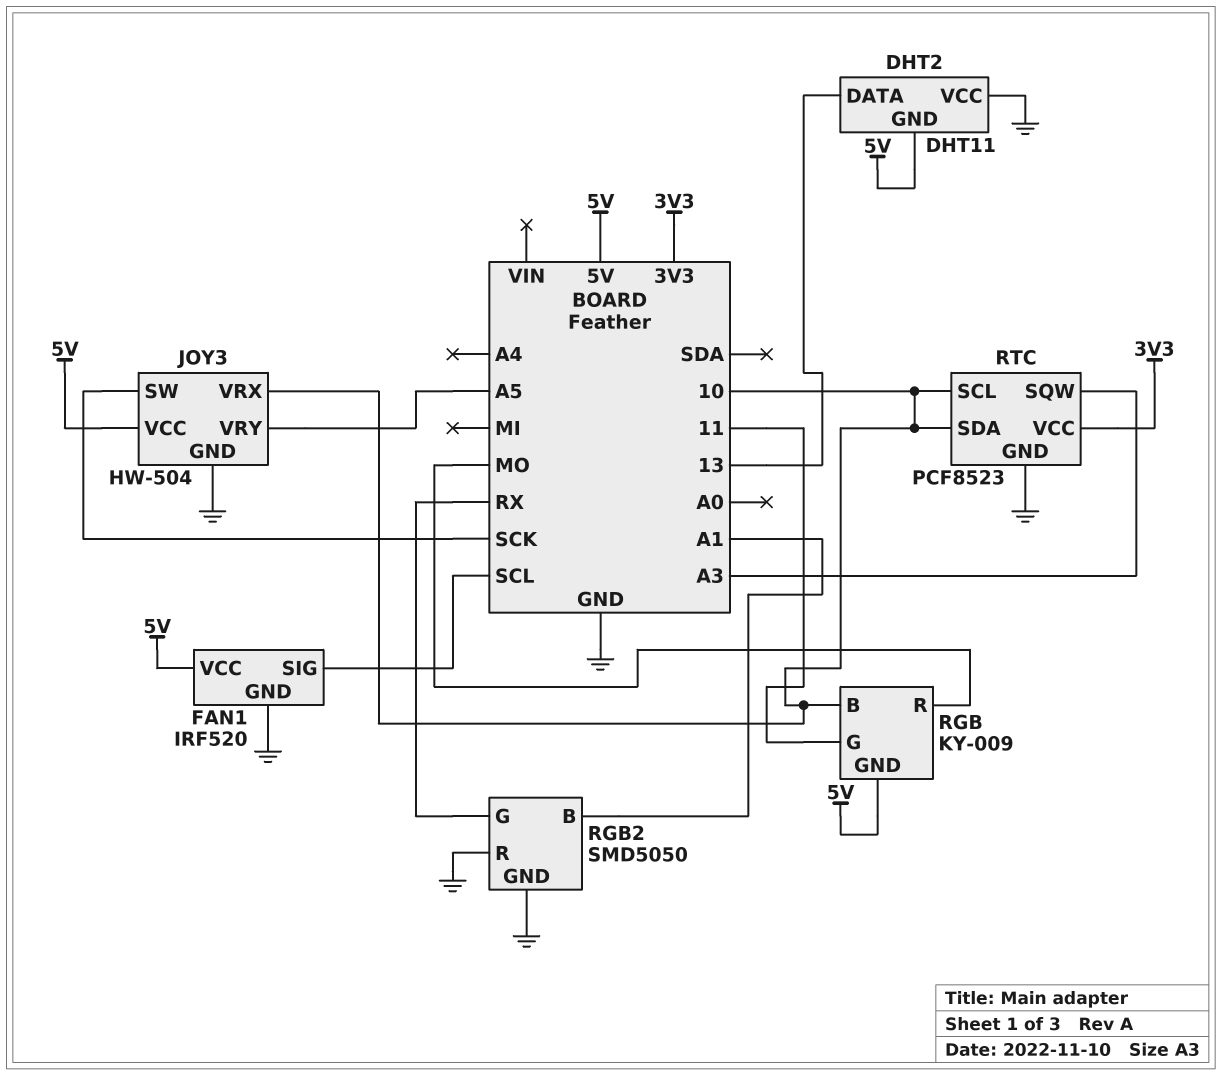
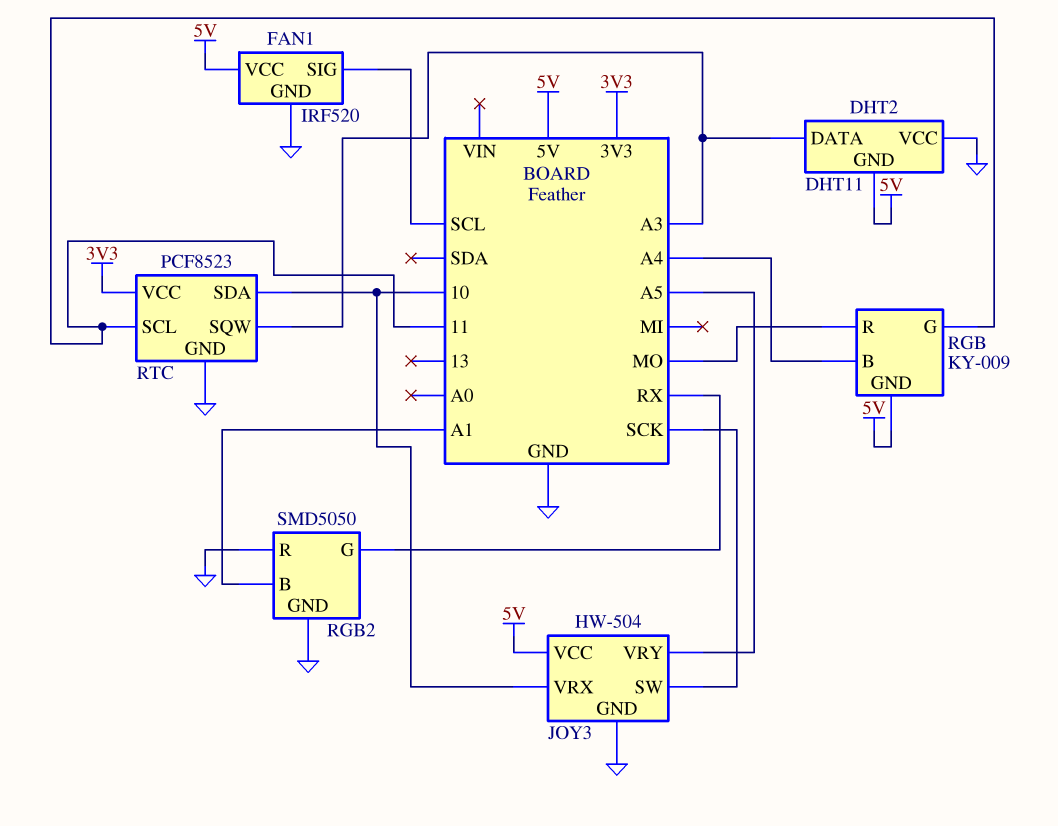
DHT2 pin DATA: 13 -> A3
RGB pin B: 10 -> A4
RTC pin SCL: 10 -> 11

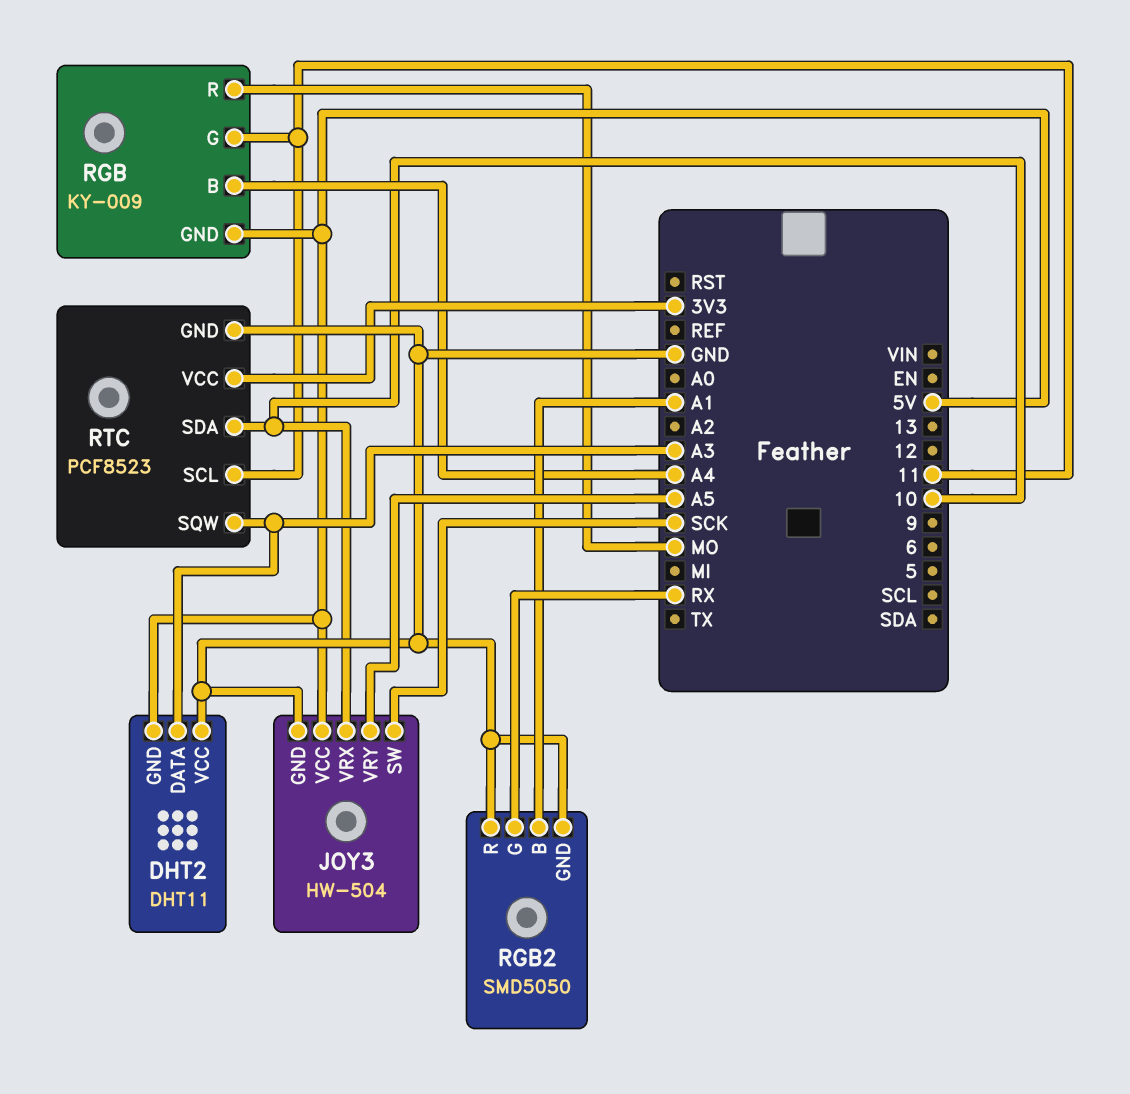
FAN1: IRF520 -> none
FAN1 pin GND: GND -> none
FAN1 pin SIG: SCL -> none
FAN1 pin VCC: 5V -> none

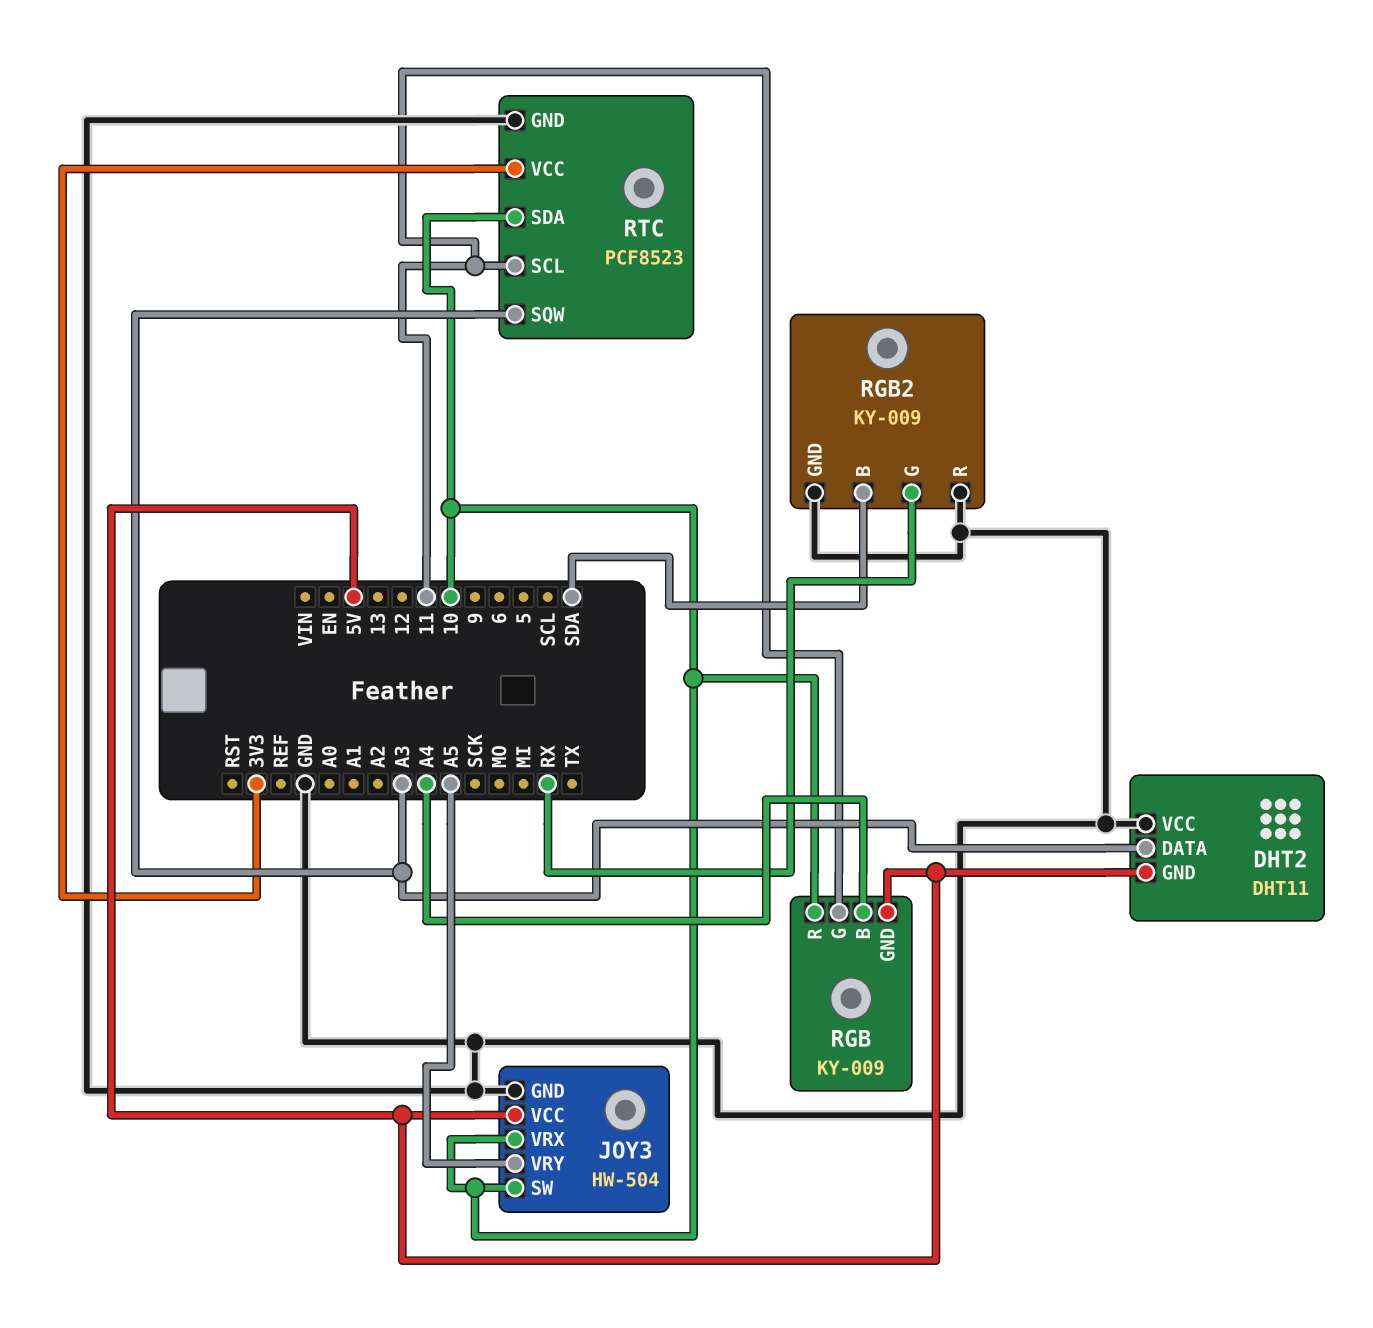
JOY3 pin SW: SCK -> 10
RGB pin R: MO -> 10
RGB2: SMD5050 -> KY-009
RGB2 pin B: A1 -> SDA

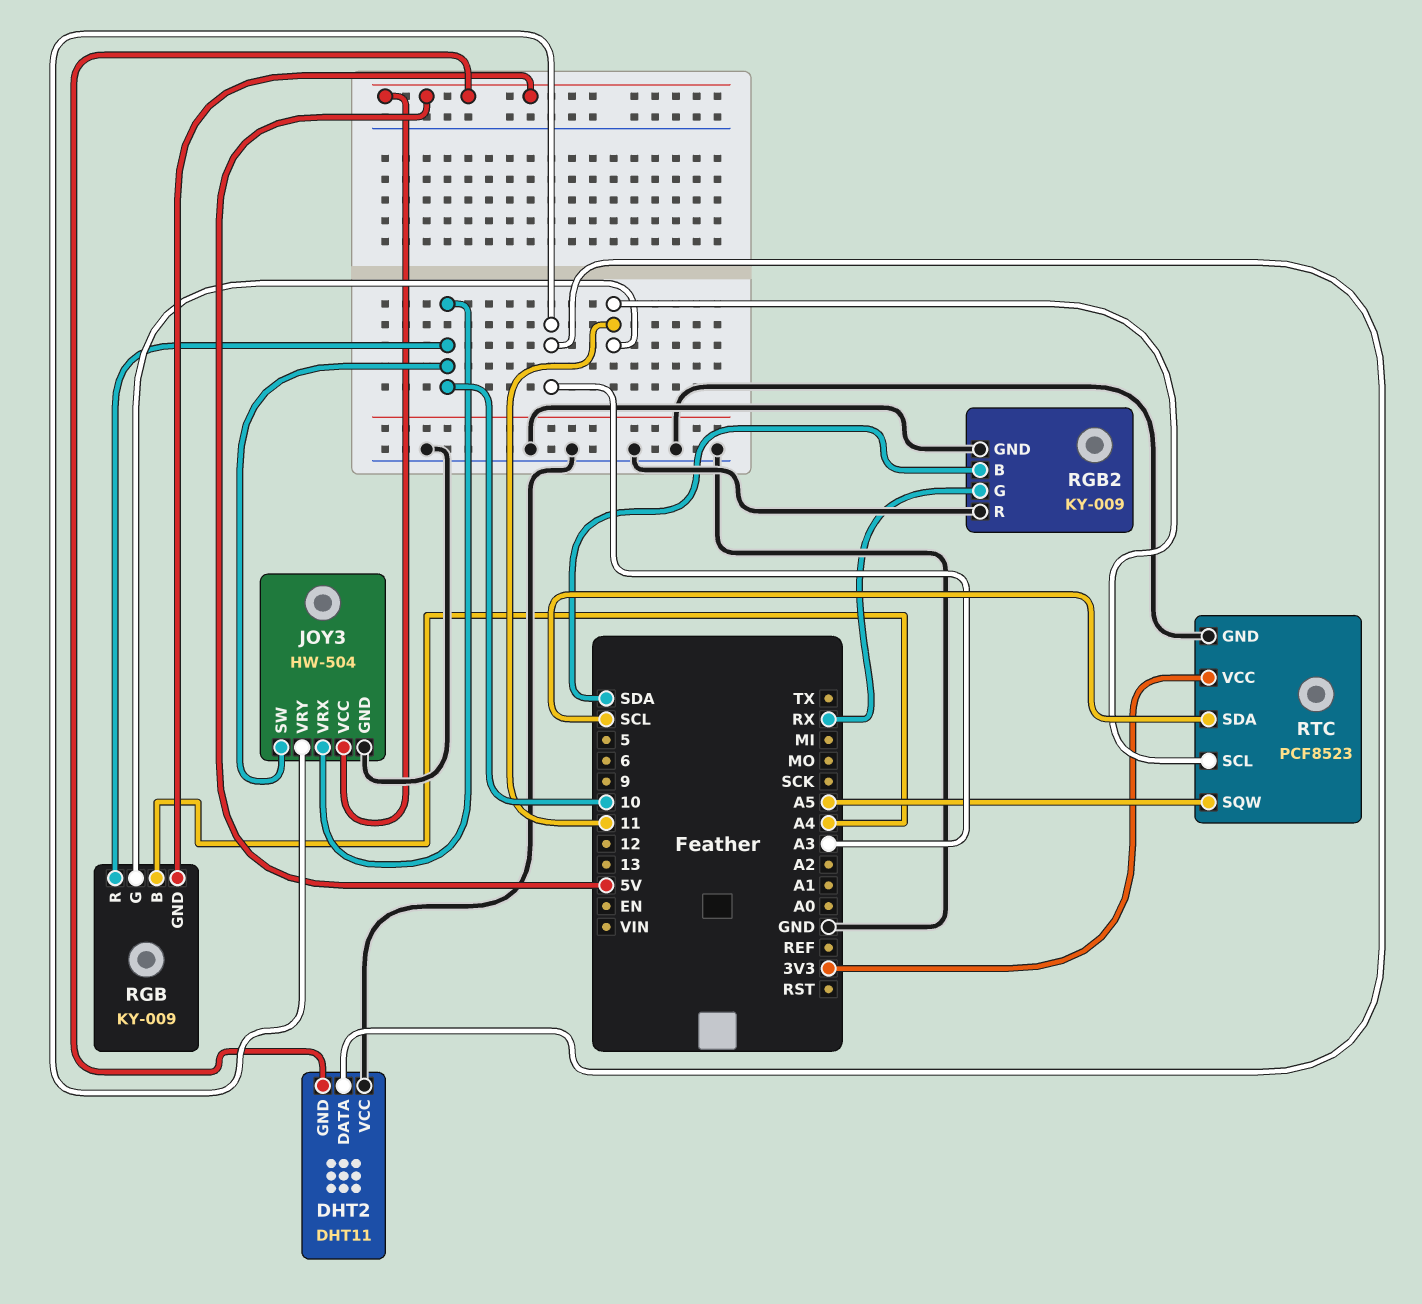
JOY3 pin VRY: A5 -> A3
RTC pin SDA: 10 -> SCL
RTC pin SQW: A3 -> A5

